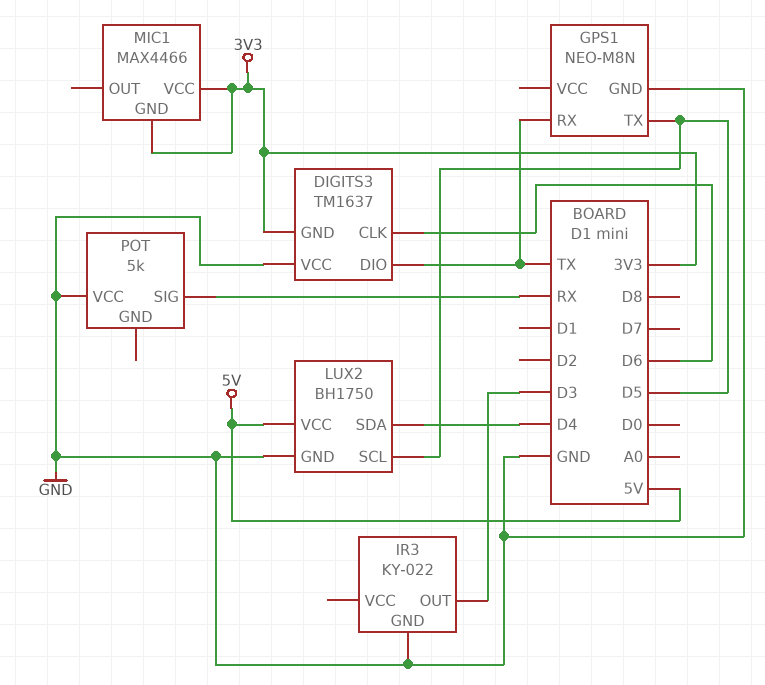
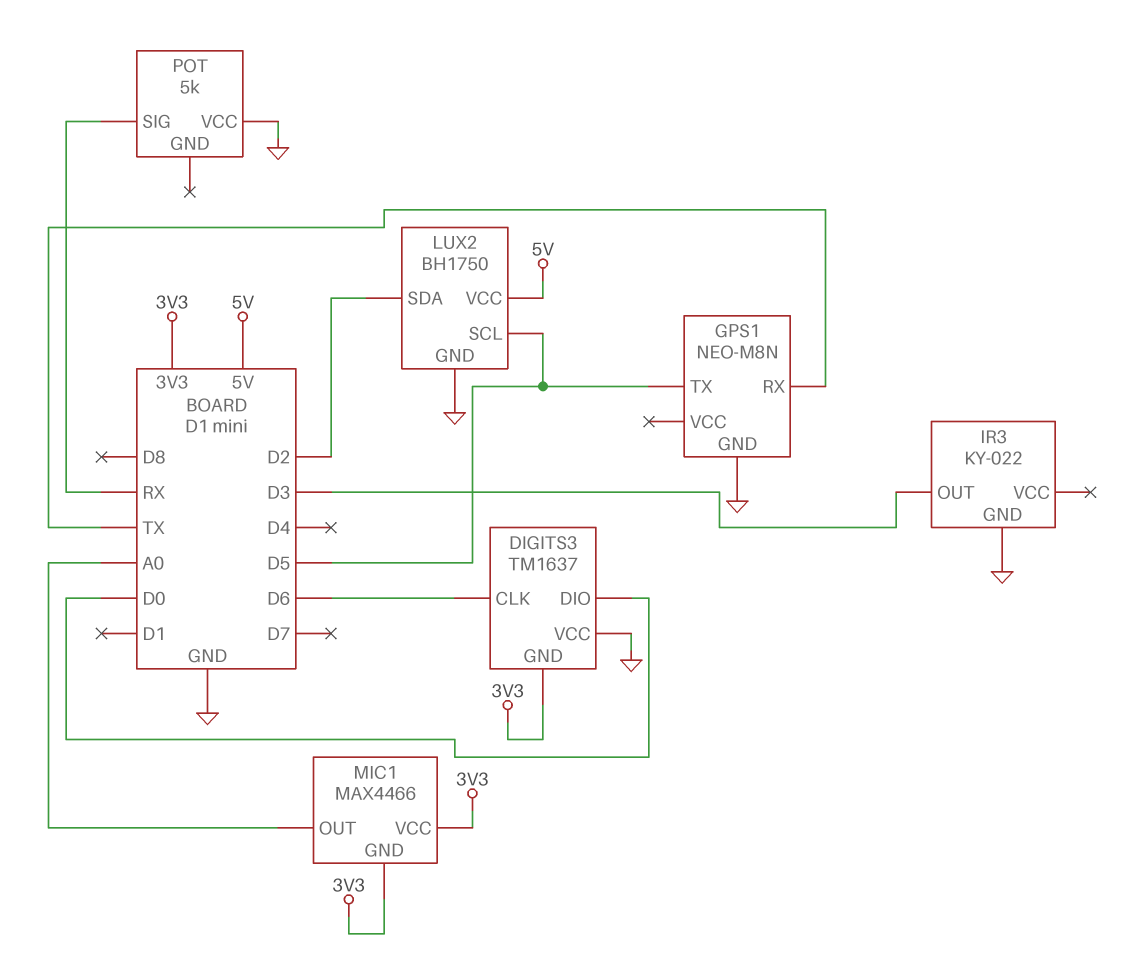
DIGITS3 pin DIO: TX -> D0
LUX2 pin SDA: D4 -> D2
MIC1 pin OUT: none -> A0

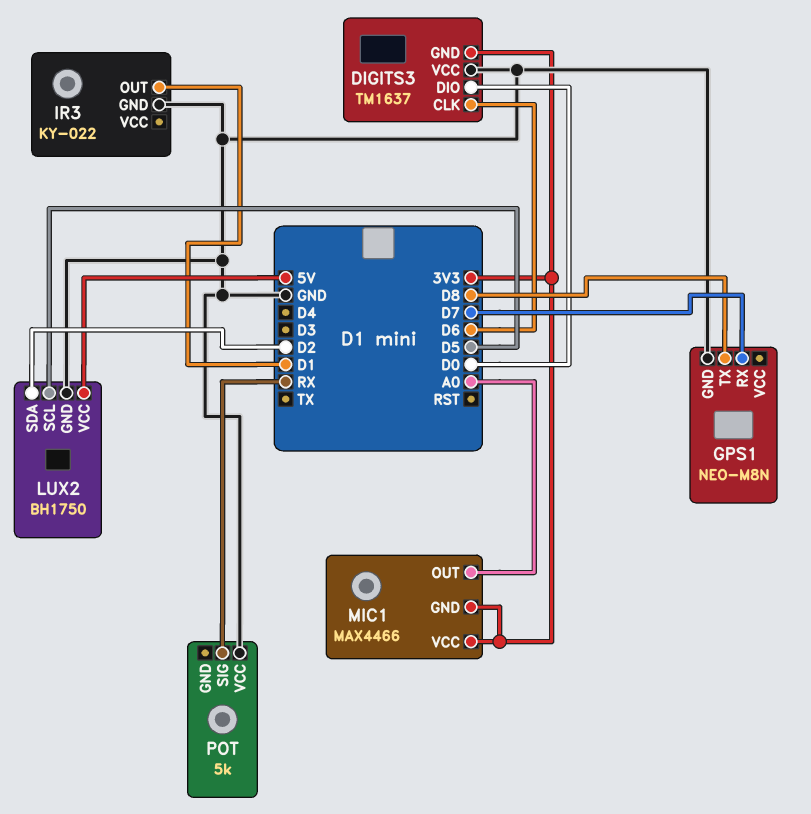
GPS1 pin RX: TX -> D7
GPS1 pin TX: D5 -> D8
IR3 pin OUT: D3 -> D1

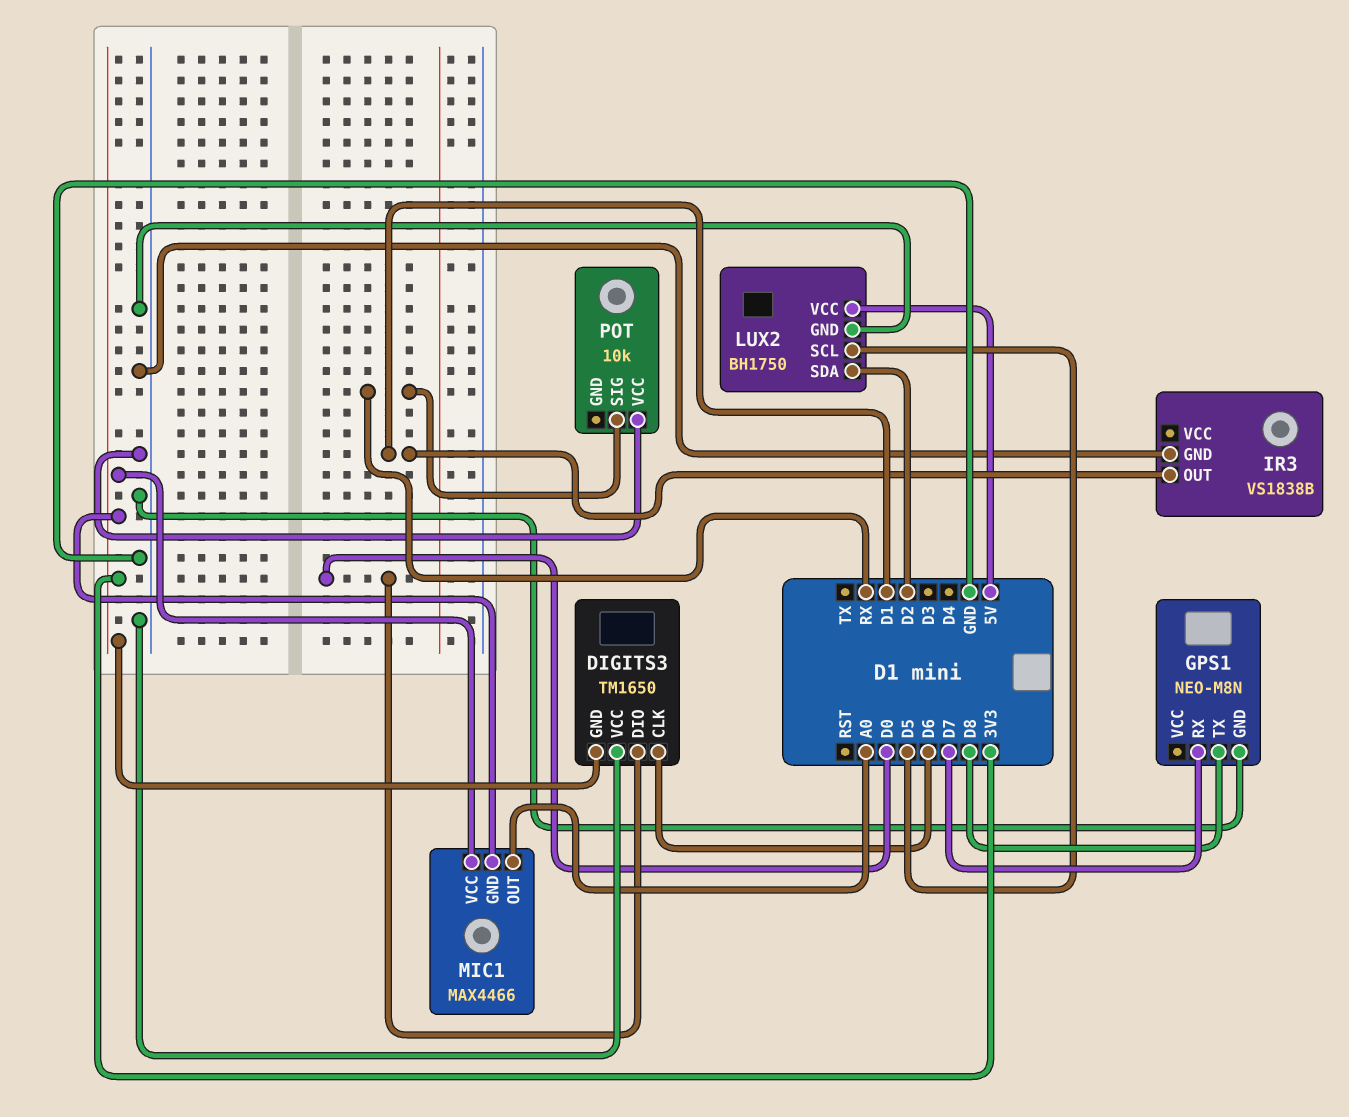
DIGITS3: TM1637 -> TM1650
IR3: KY-022 -> VS1838B
POT: 5k -> 10k

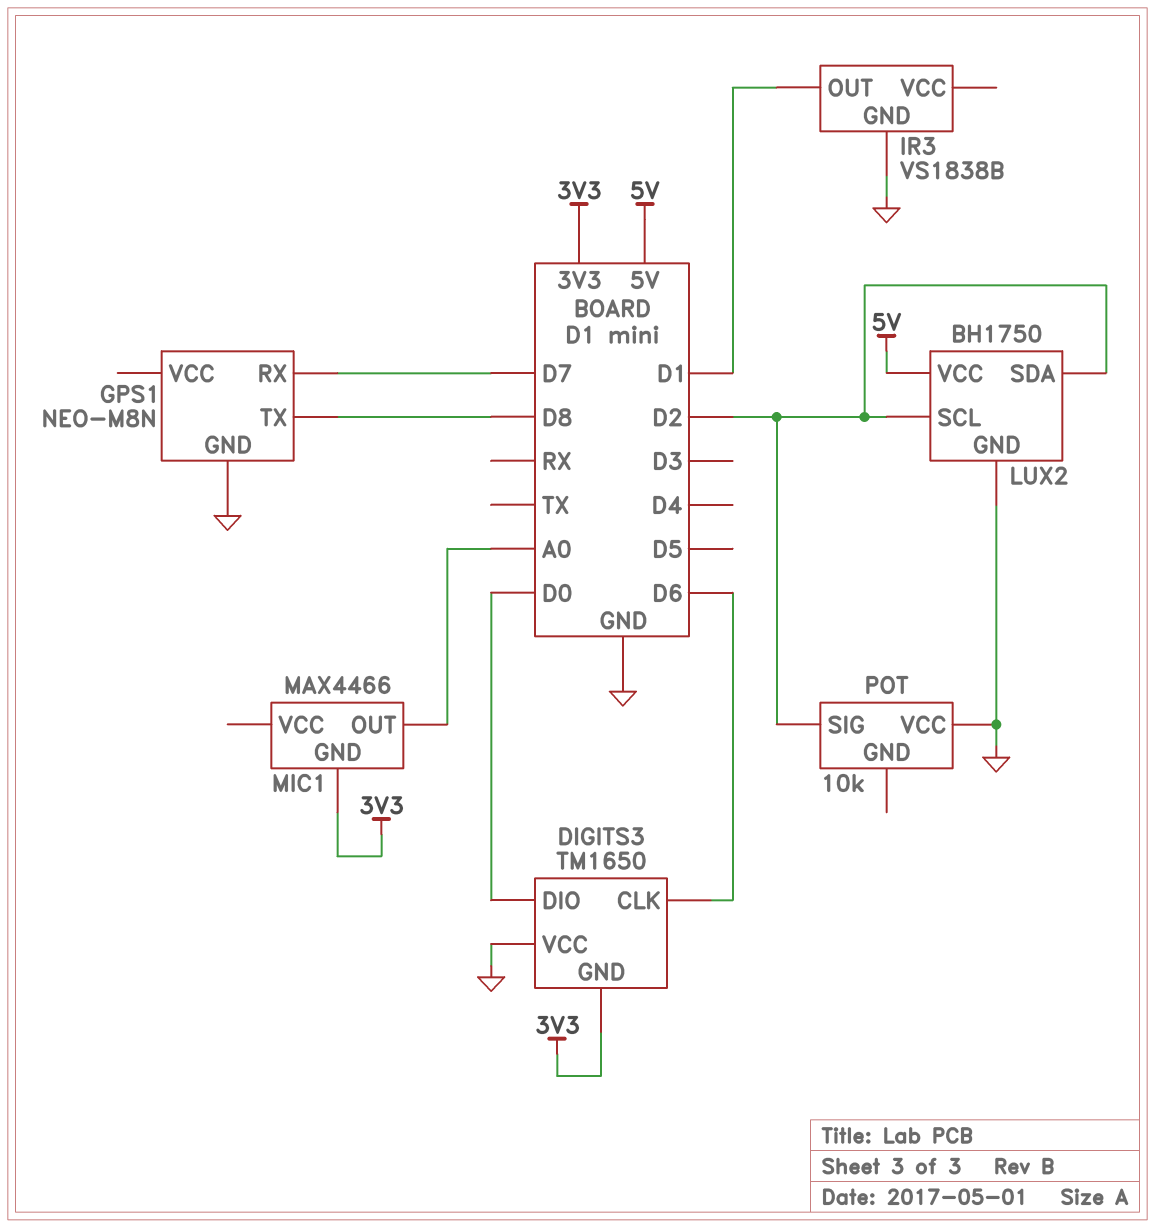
LUX2 pin SCL: D5 -> D2
MIC1 pin VCC: 3V3 -> none
POT pin SIG: RX -> D2

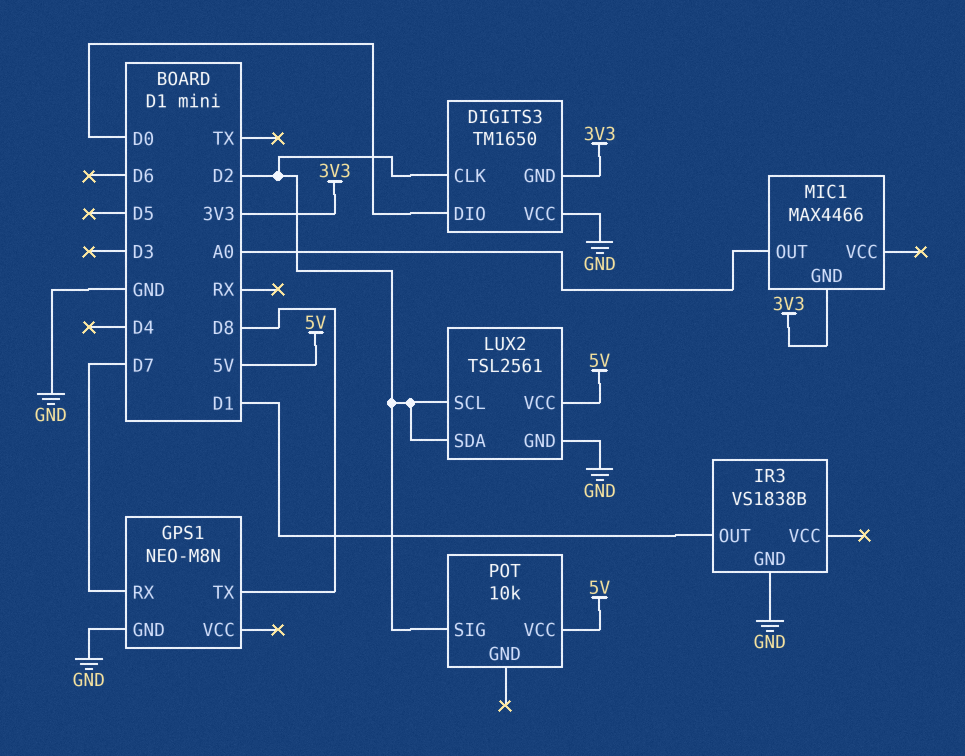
DIGITS3 pin CLK: D6 -> D2
LUX2: BH1750 -> TSL2561
POT pin VCC: GND -> 5V

